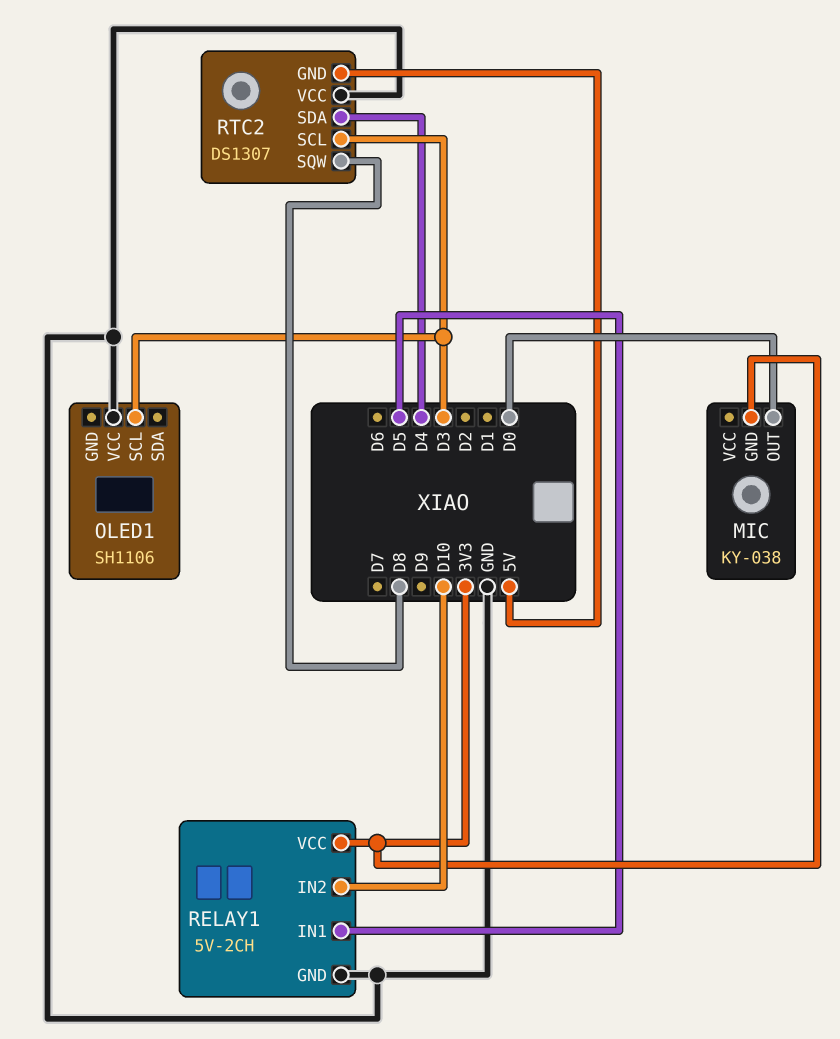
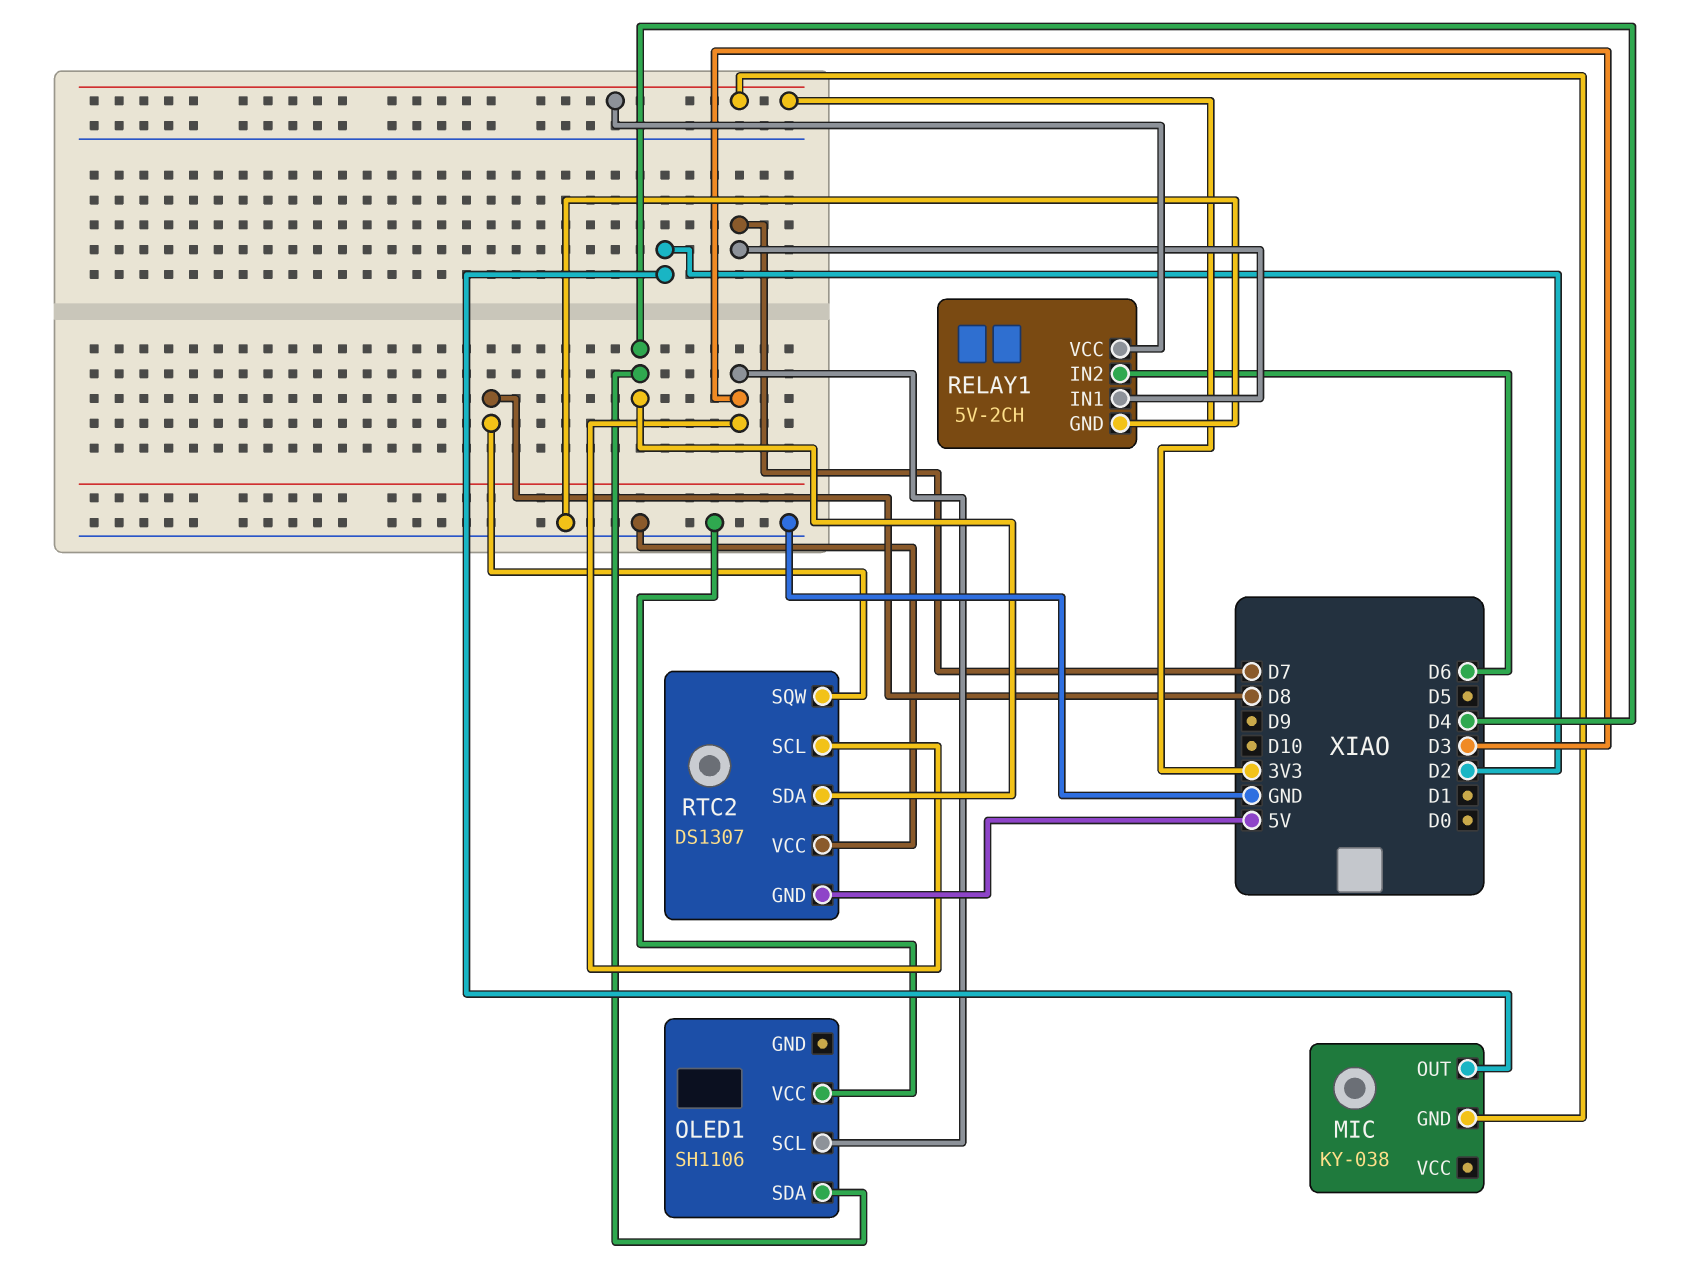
MIC pin OUT: D0 -> D2
OLED1 pin SDA: none -> D4
RELAY1 pin IN1: D5 -> D7
RELAY1 pin IN2: D10 -> D6

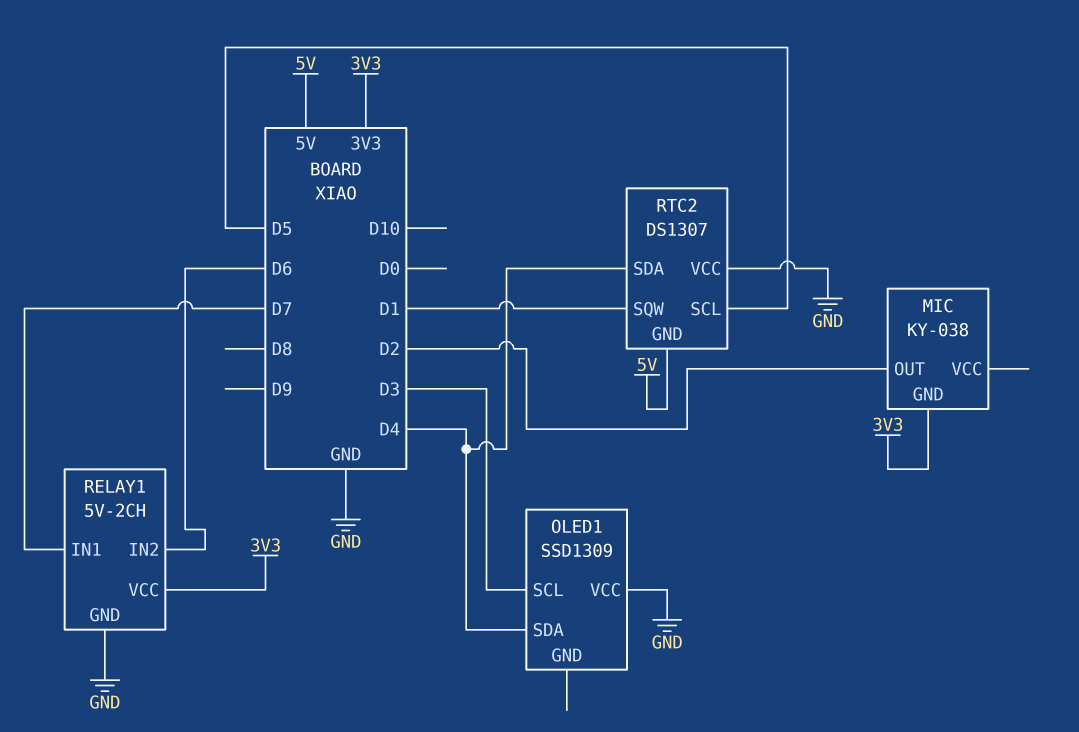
OLED1: SH1106 -> SSD1309
RTC2 pin SCL: D3 -> D5
RTC2 pin SQW: D8 -> D1

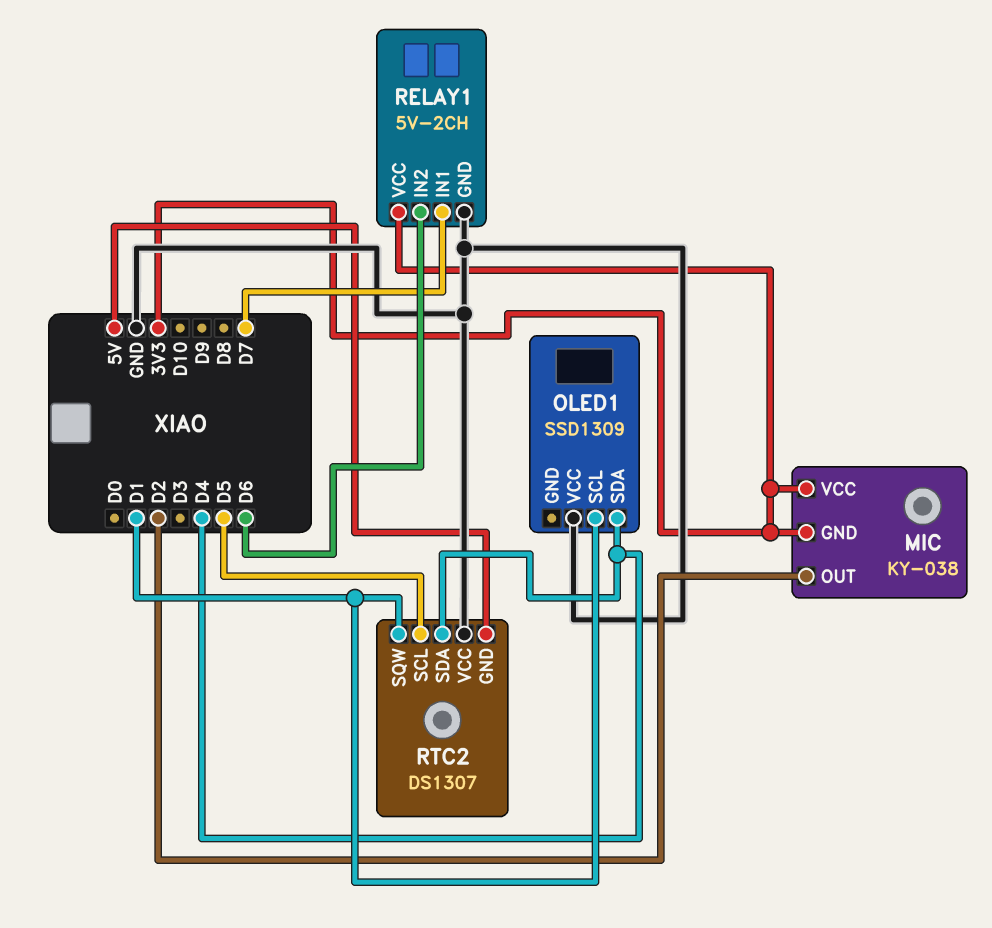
MIC pin VCC: none -> 3V3
OLED1 pin SCL: D3 -> D1

